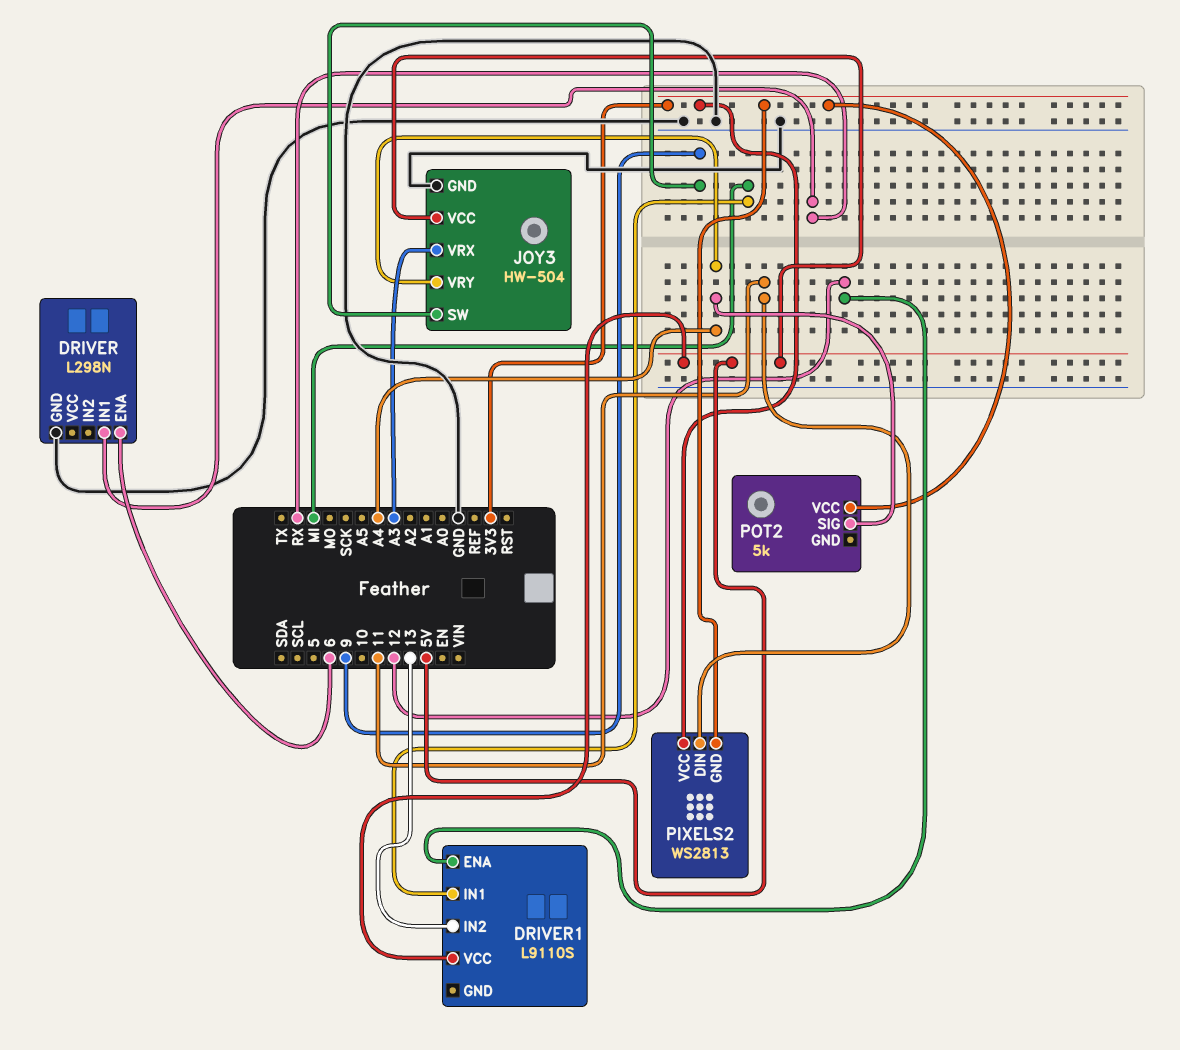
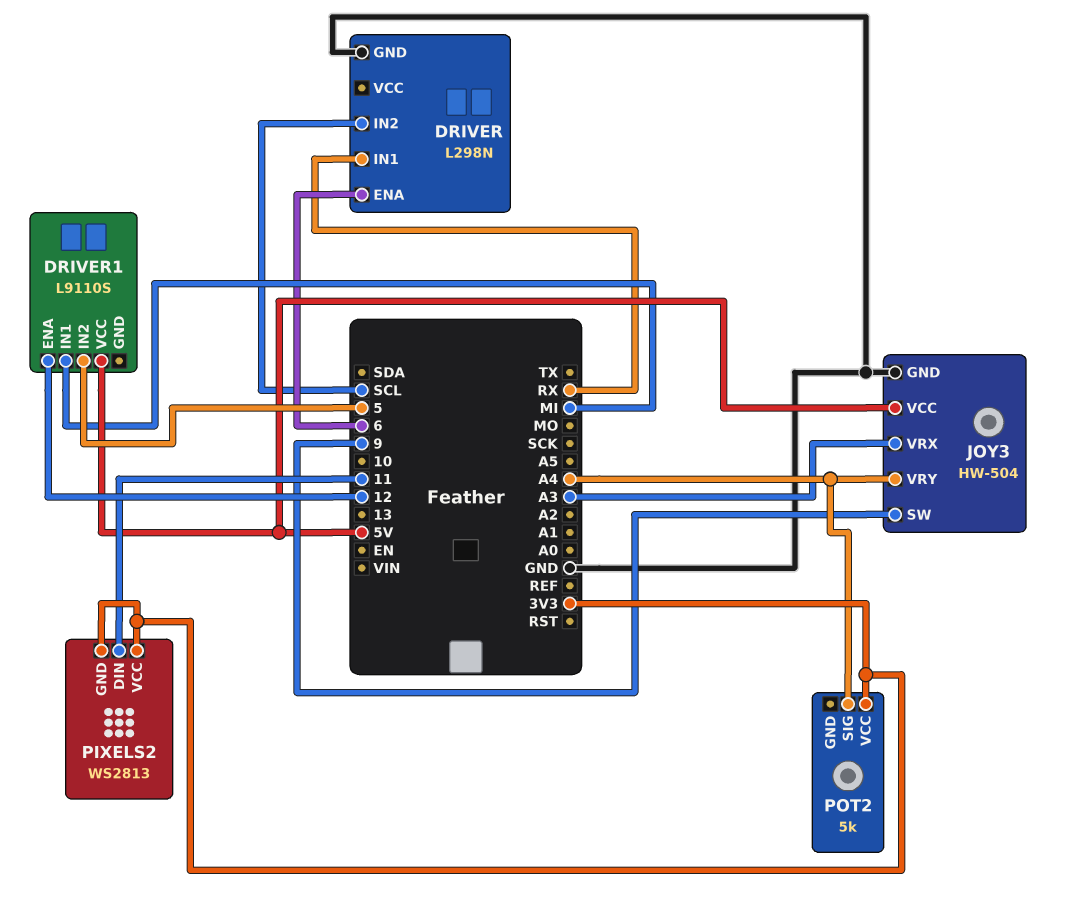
DRIVER pin IN2: none -> SCL
DRIVER1 pin IN2: 13 -> 5

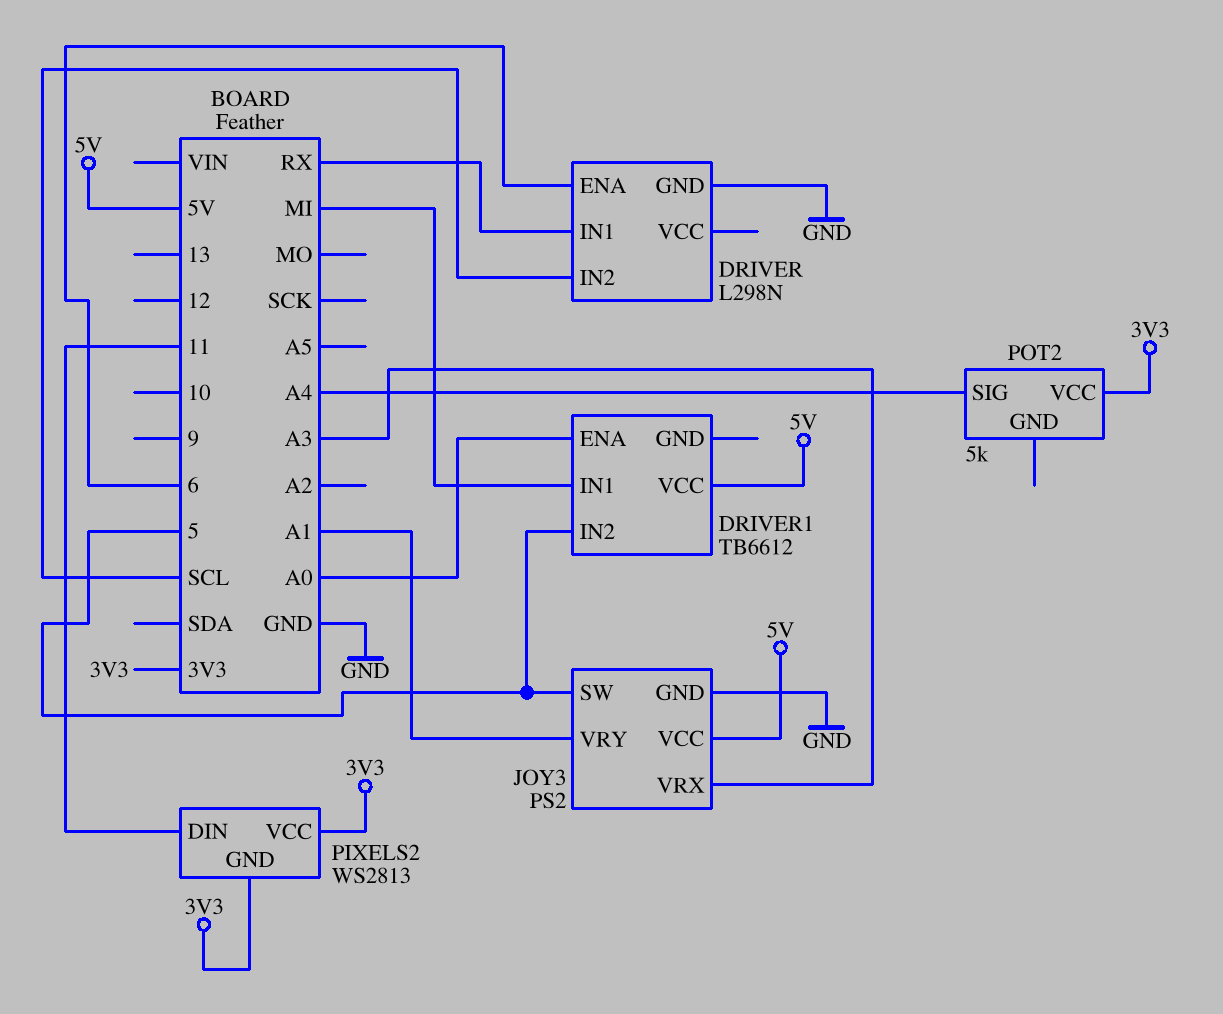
DRIVER1: L9110S -> TB6612
DRIVER1 pin ENA: 12 -> A0
JOY3: HW-504 -> PS2
JOY3 pin SW: 9 -> 5
JOY3 pin VRY: A4 -> A1

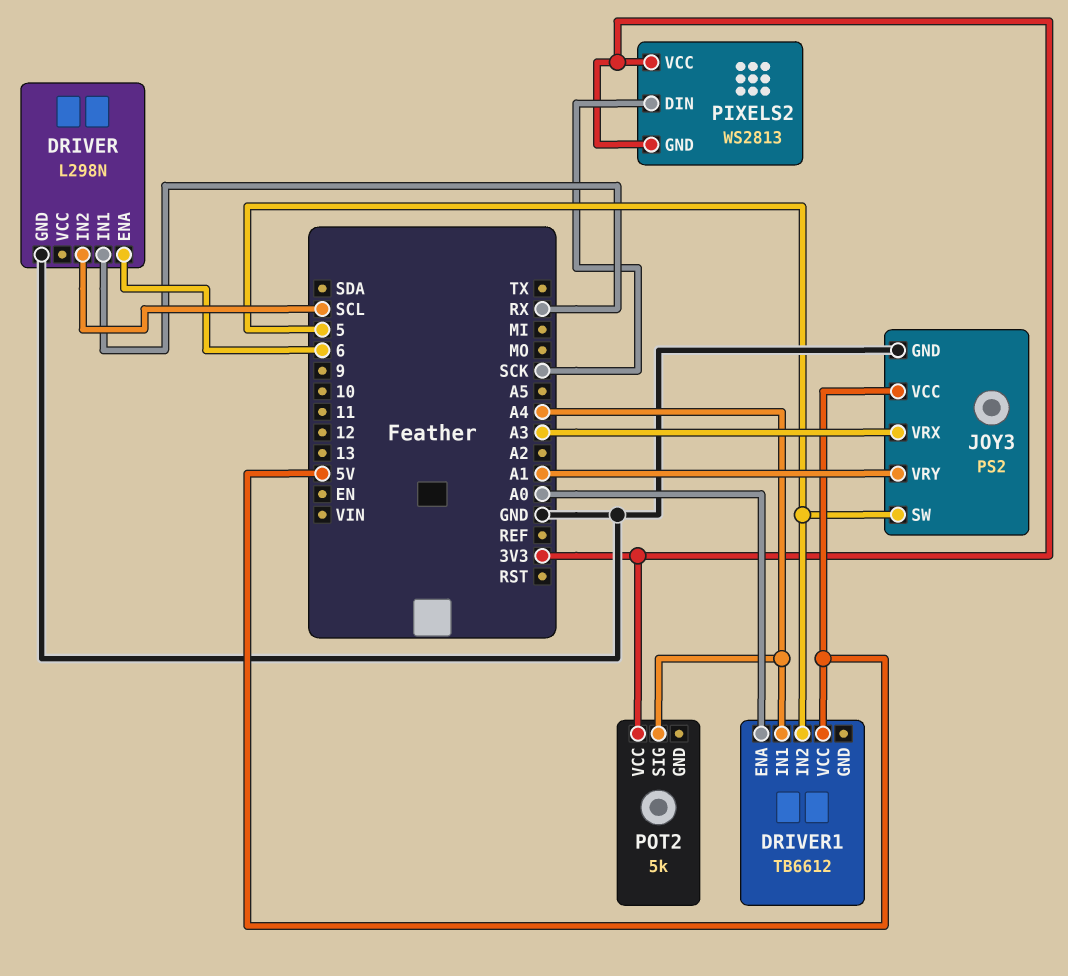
DRIVER1 pin IN1: MI -> A4
PIXELS2 pin DIN: 11 -> SCK

